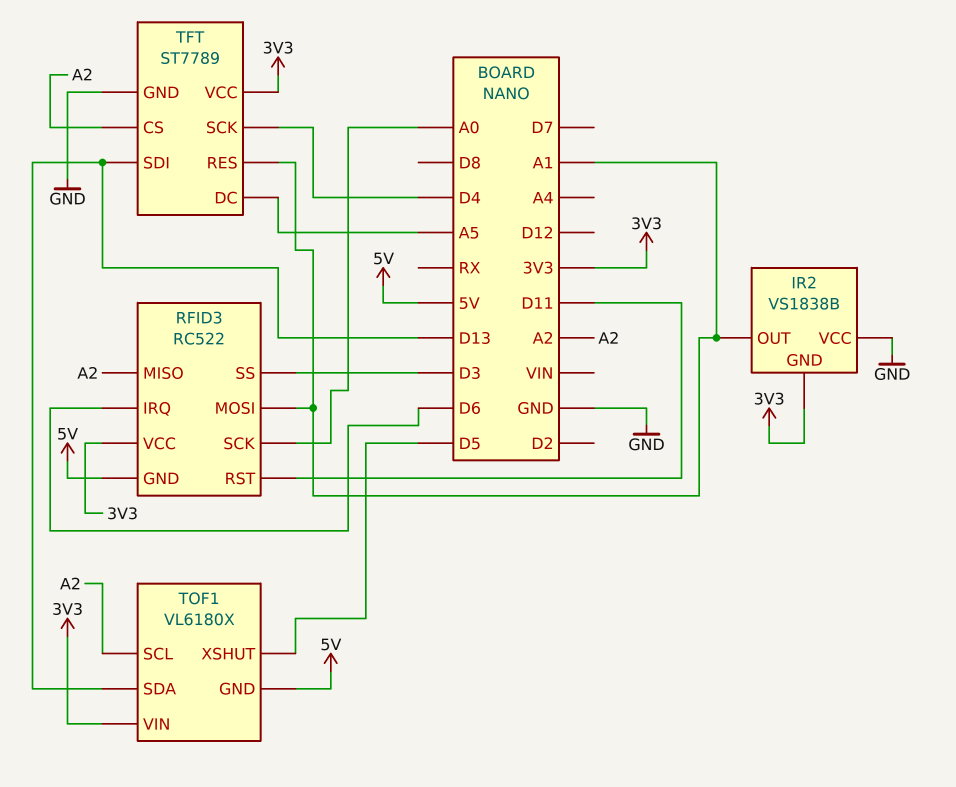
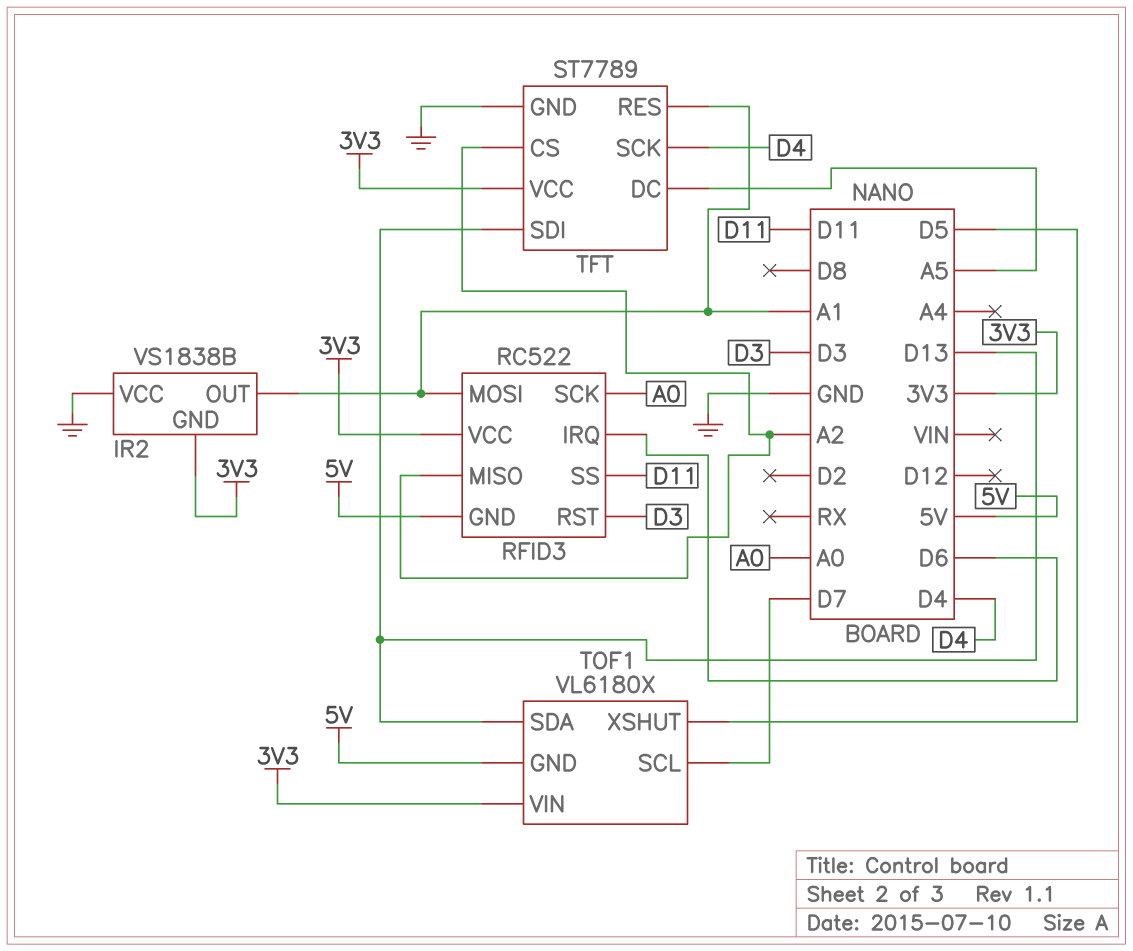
RFID3 pin RST: D11 -> D3
RFID3 pin SS: D3 -> D11
TOF1 pin SCL: A2 -> D7

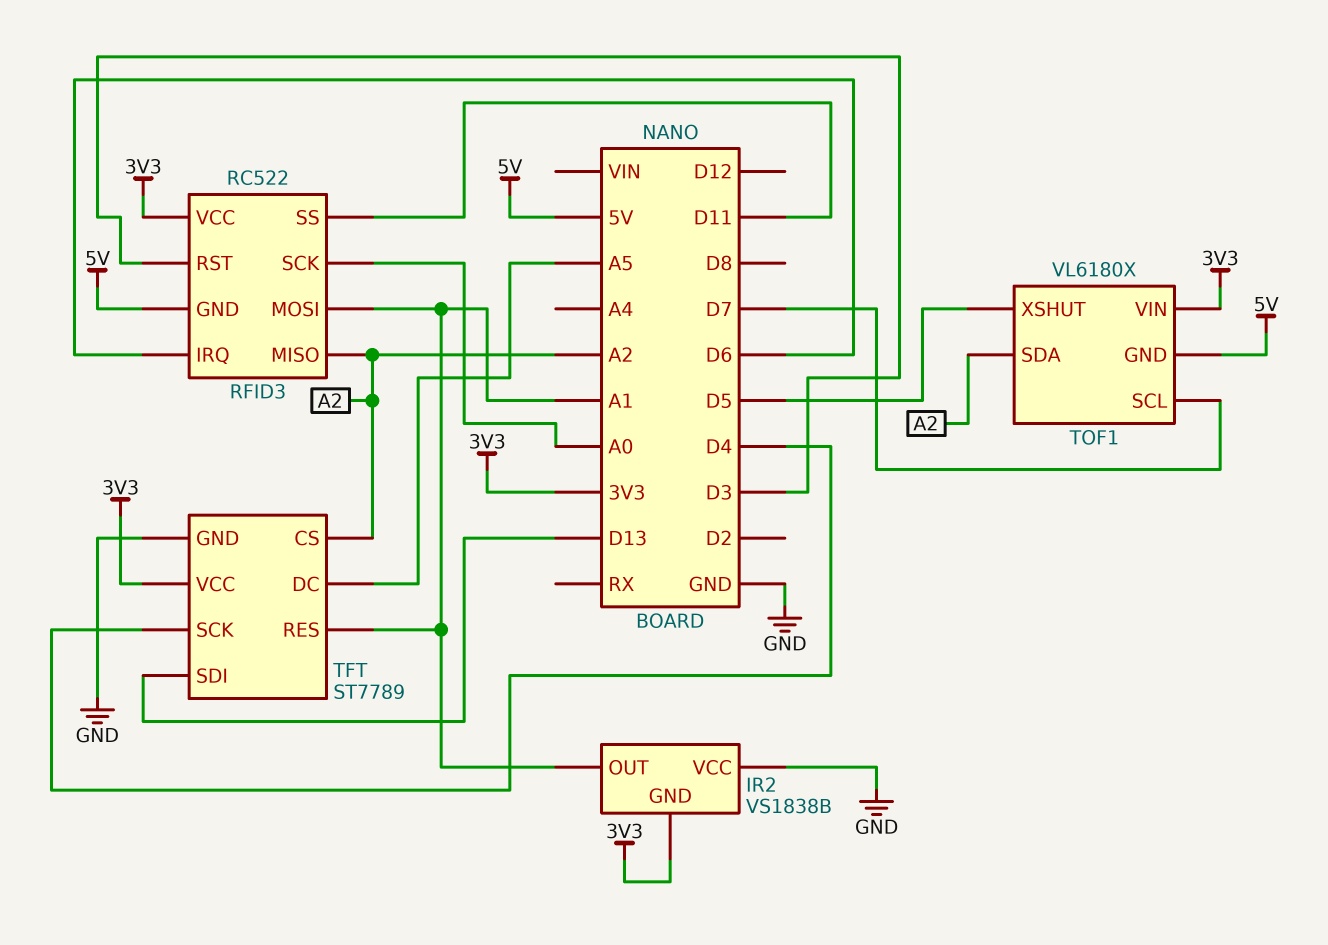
TOF1 pin SDA: D13 -> A2

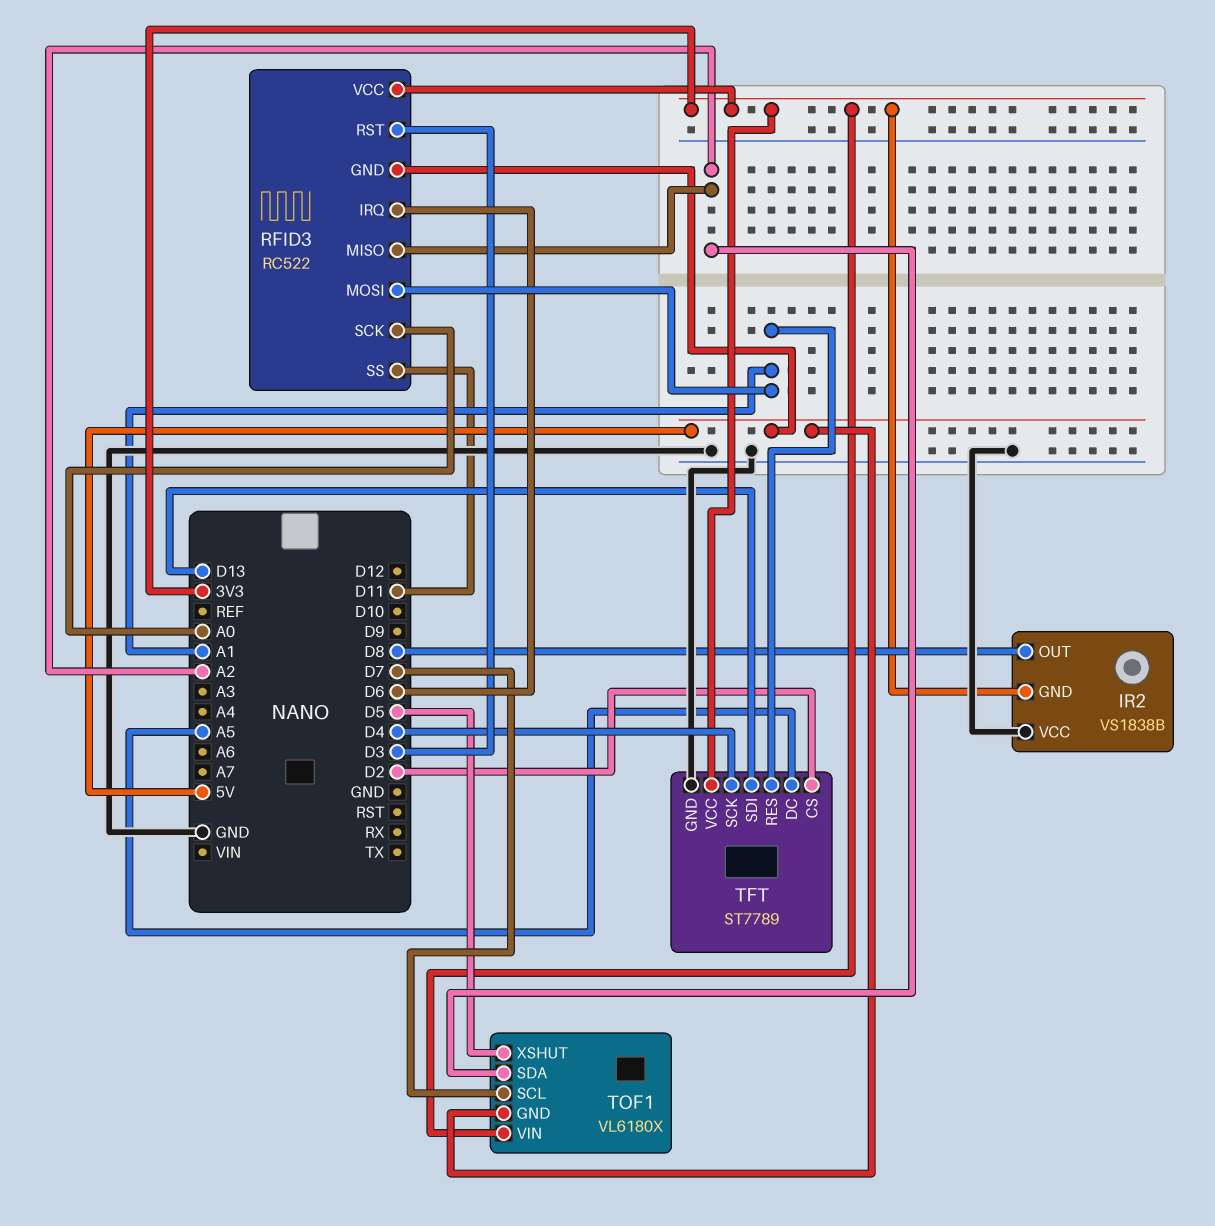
IR2 pin OUT: A1 -> D8
TFT pin CS: A2 -> D2

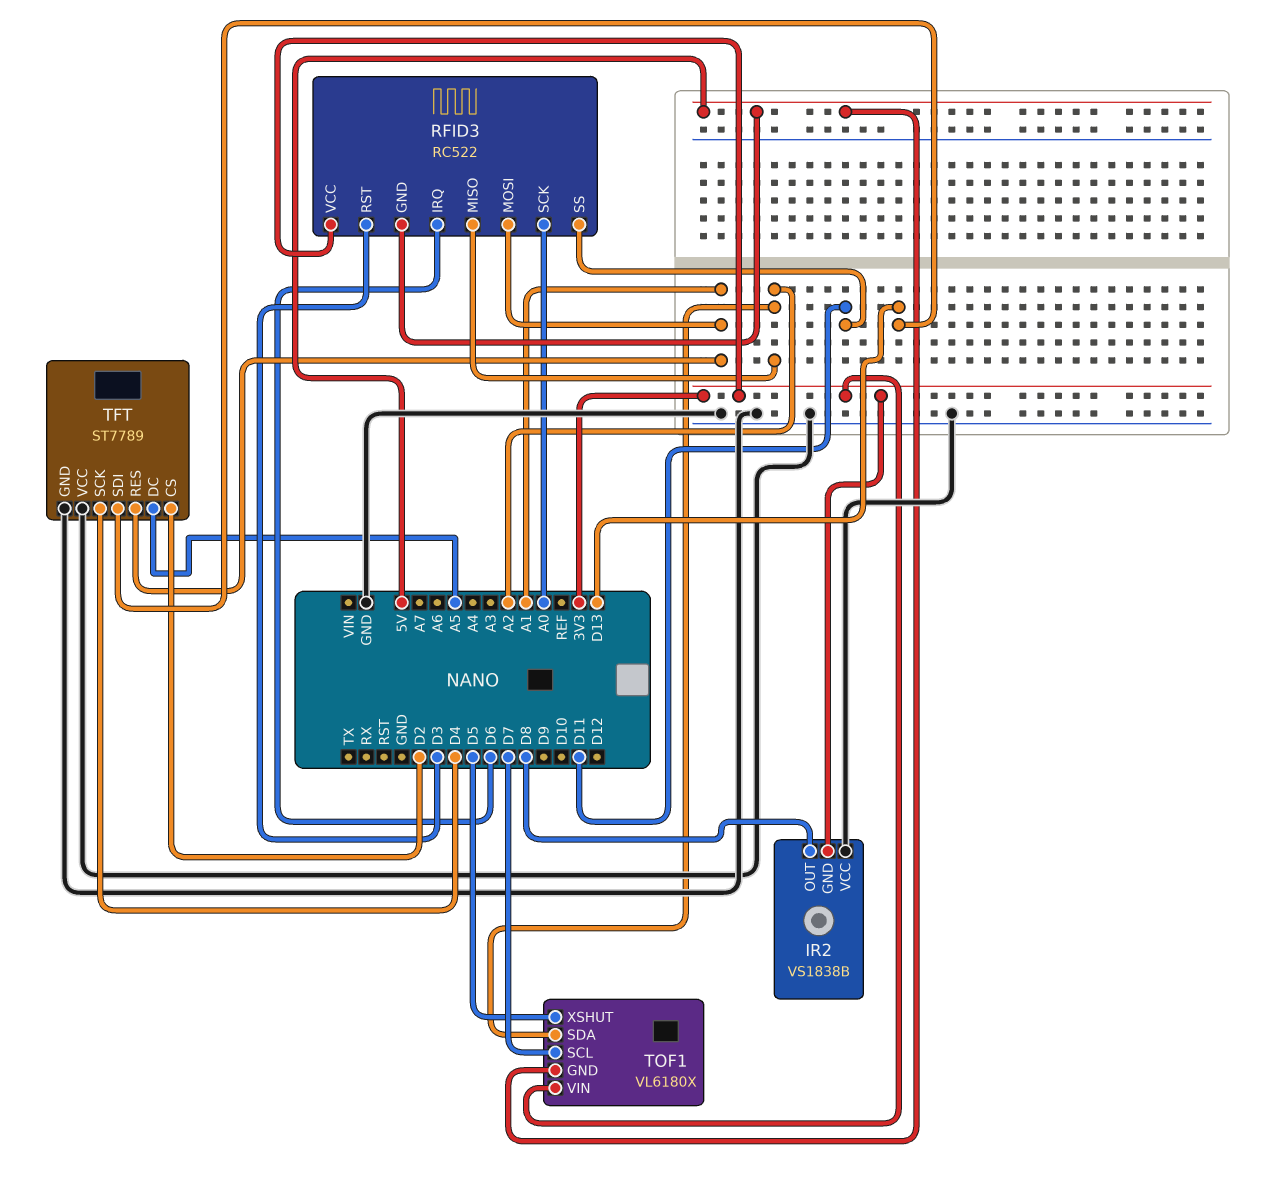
TFT pin VCC: 3V3 -> GND

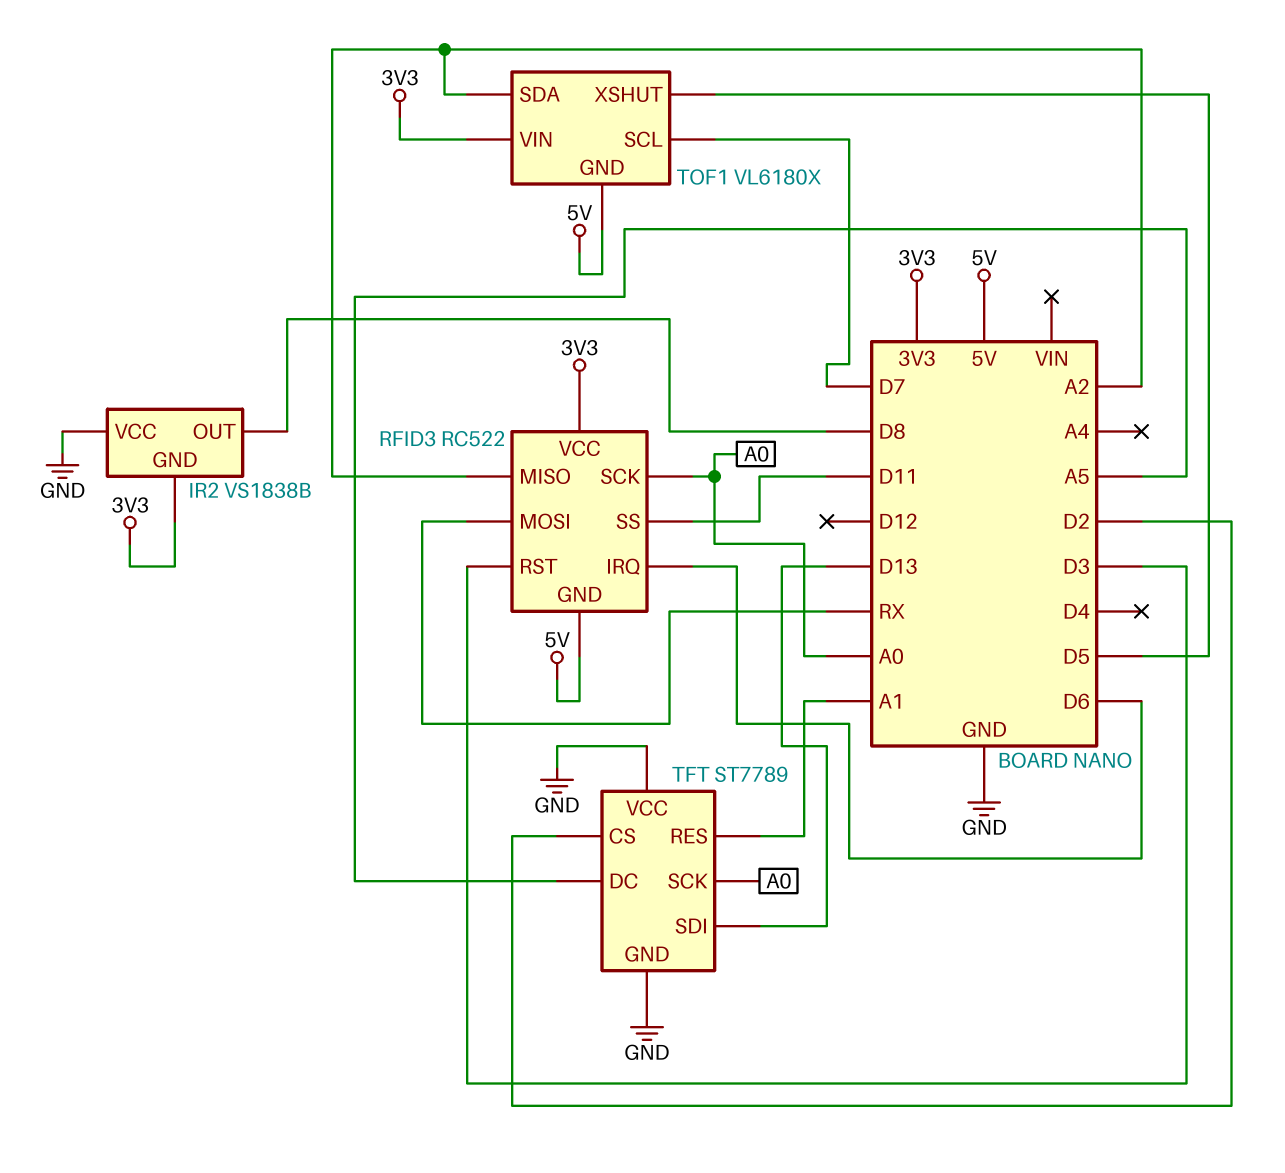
RFID3 pin MOSI: A1 -> RX
TFT pin SCK: D4 -> A0

